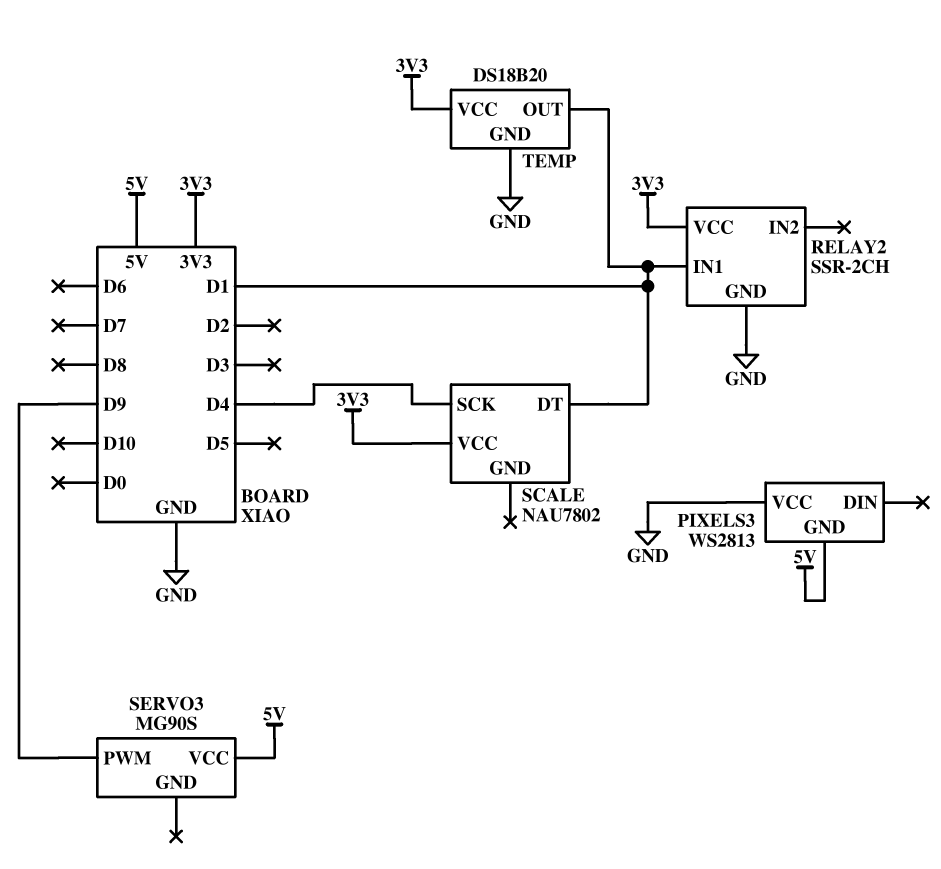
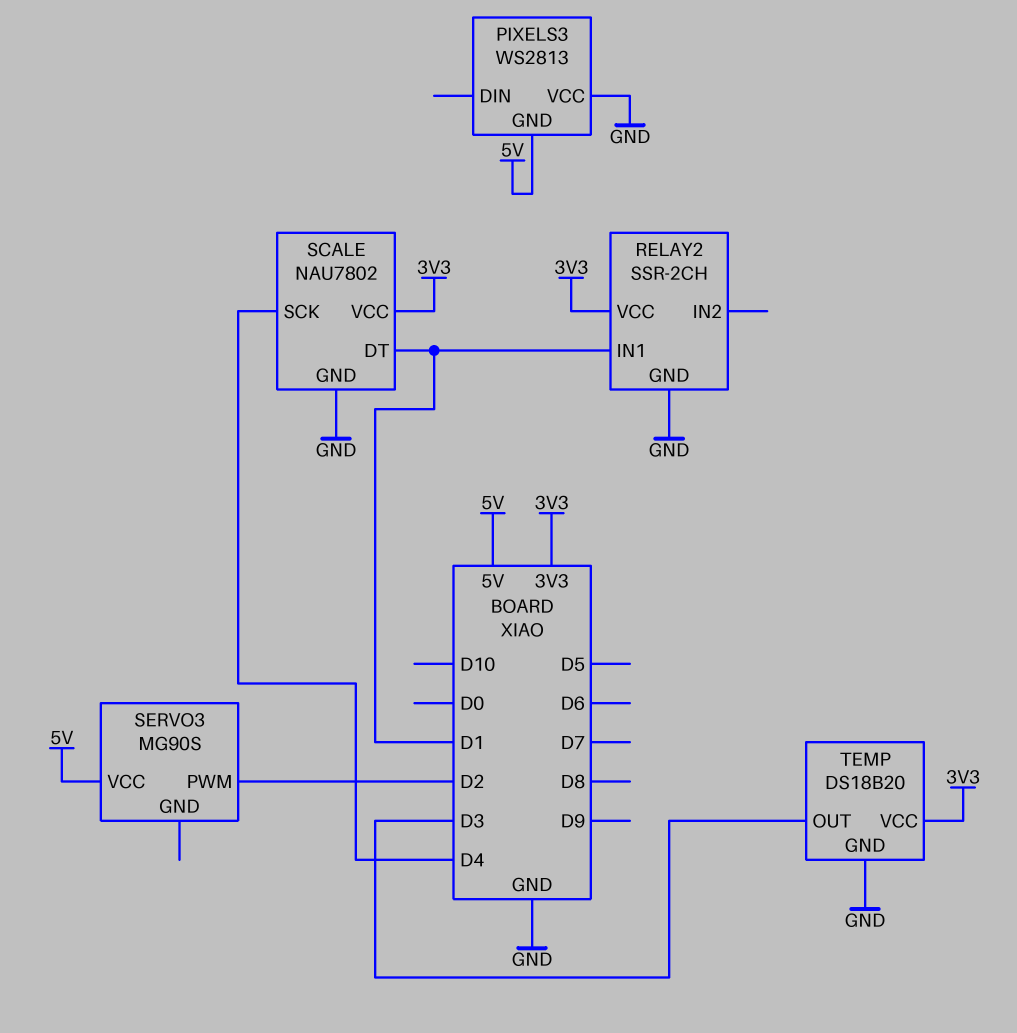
SCALE pin GND: none -> GND
SERVO3 pin PWM: D9 -> D2
TEMP pin OUT: D1 -> D3

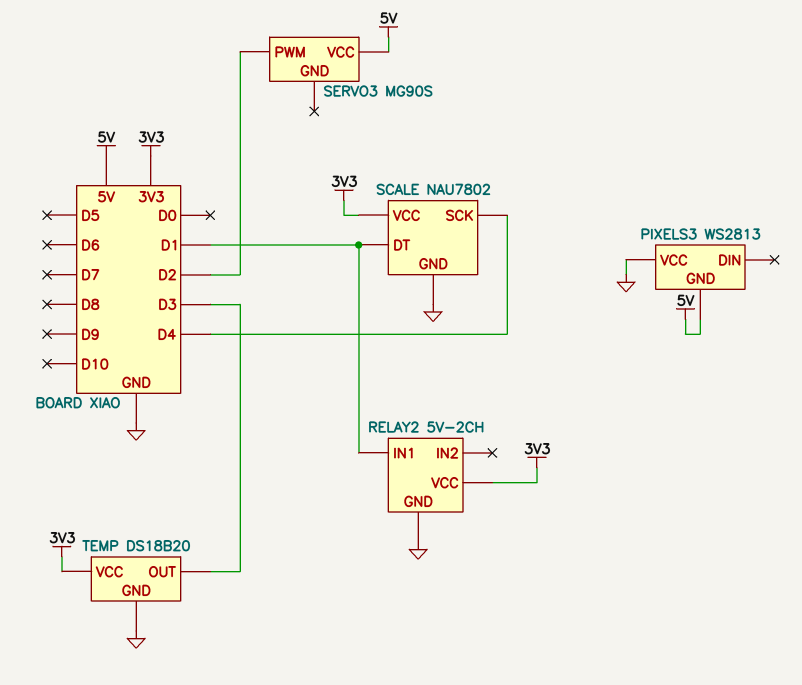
RELAY2: SSR-2CH -> 5V-2CH

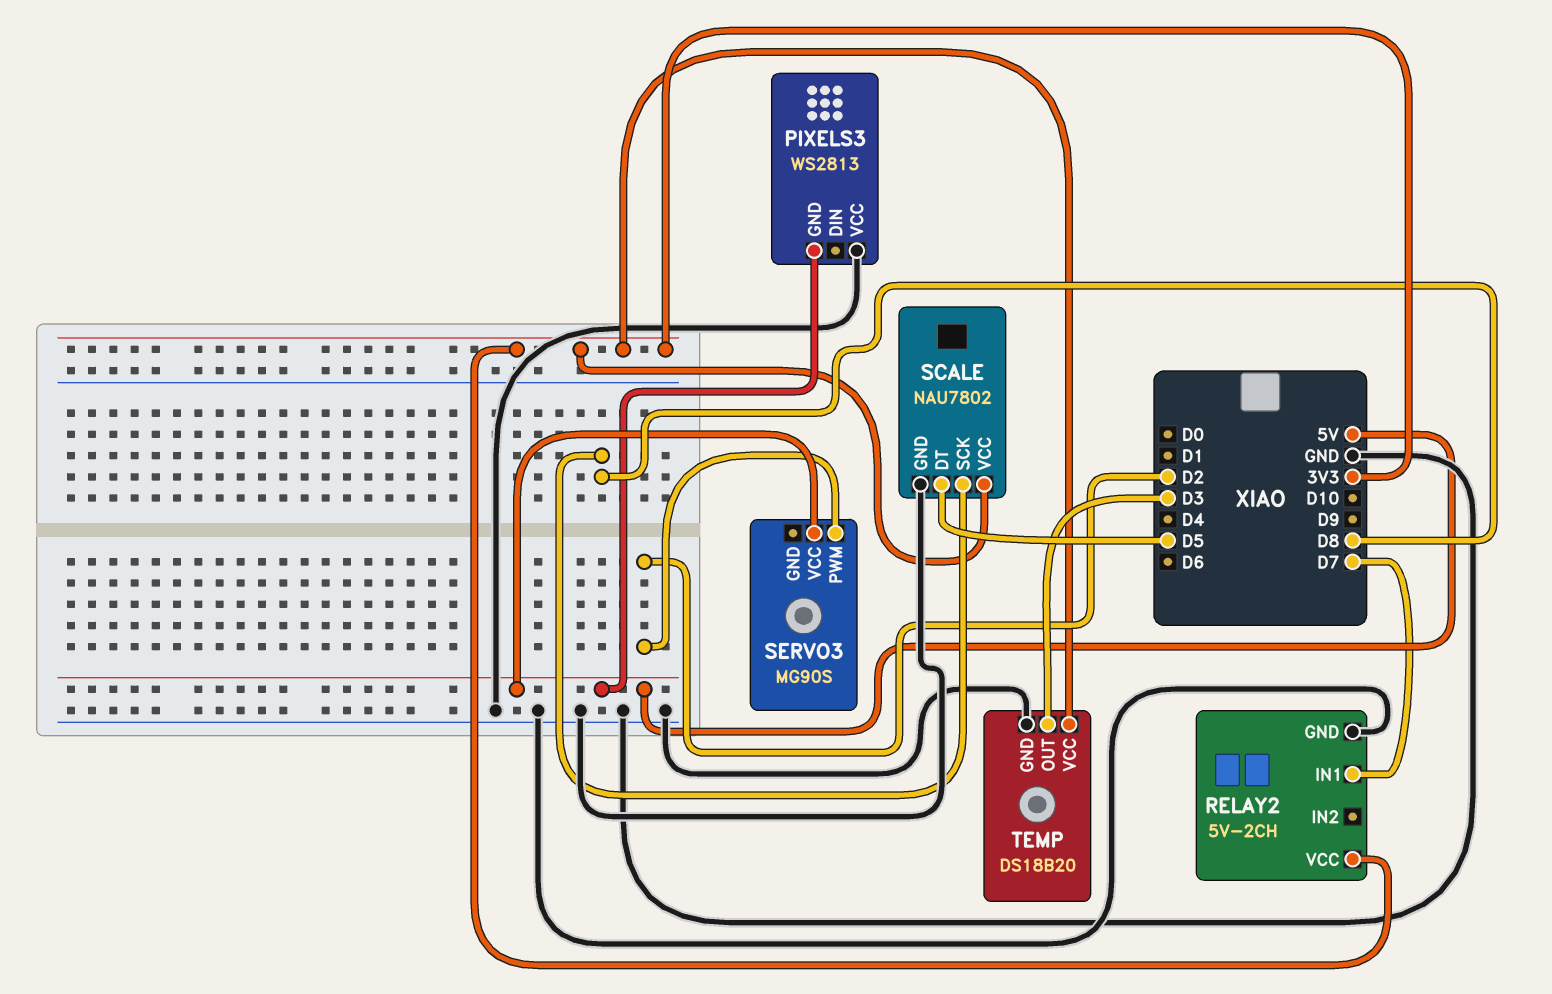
RELAY2 pin IN1: D1 -> D7
SCALE pin DT: D1 -> D5
SCALE pin SCK: D4 -> D8

